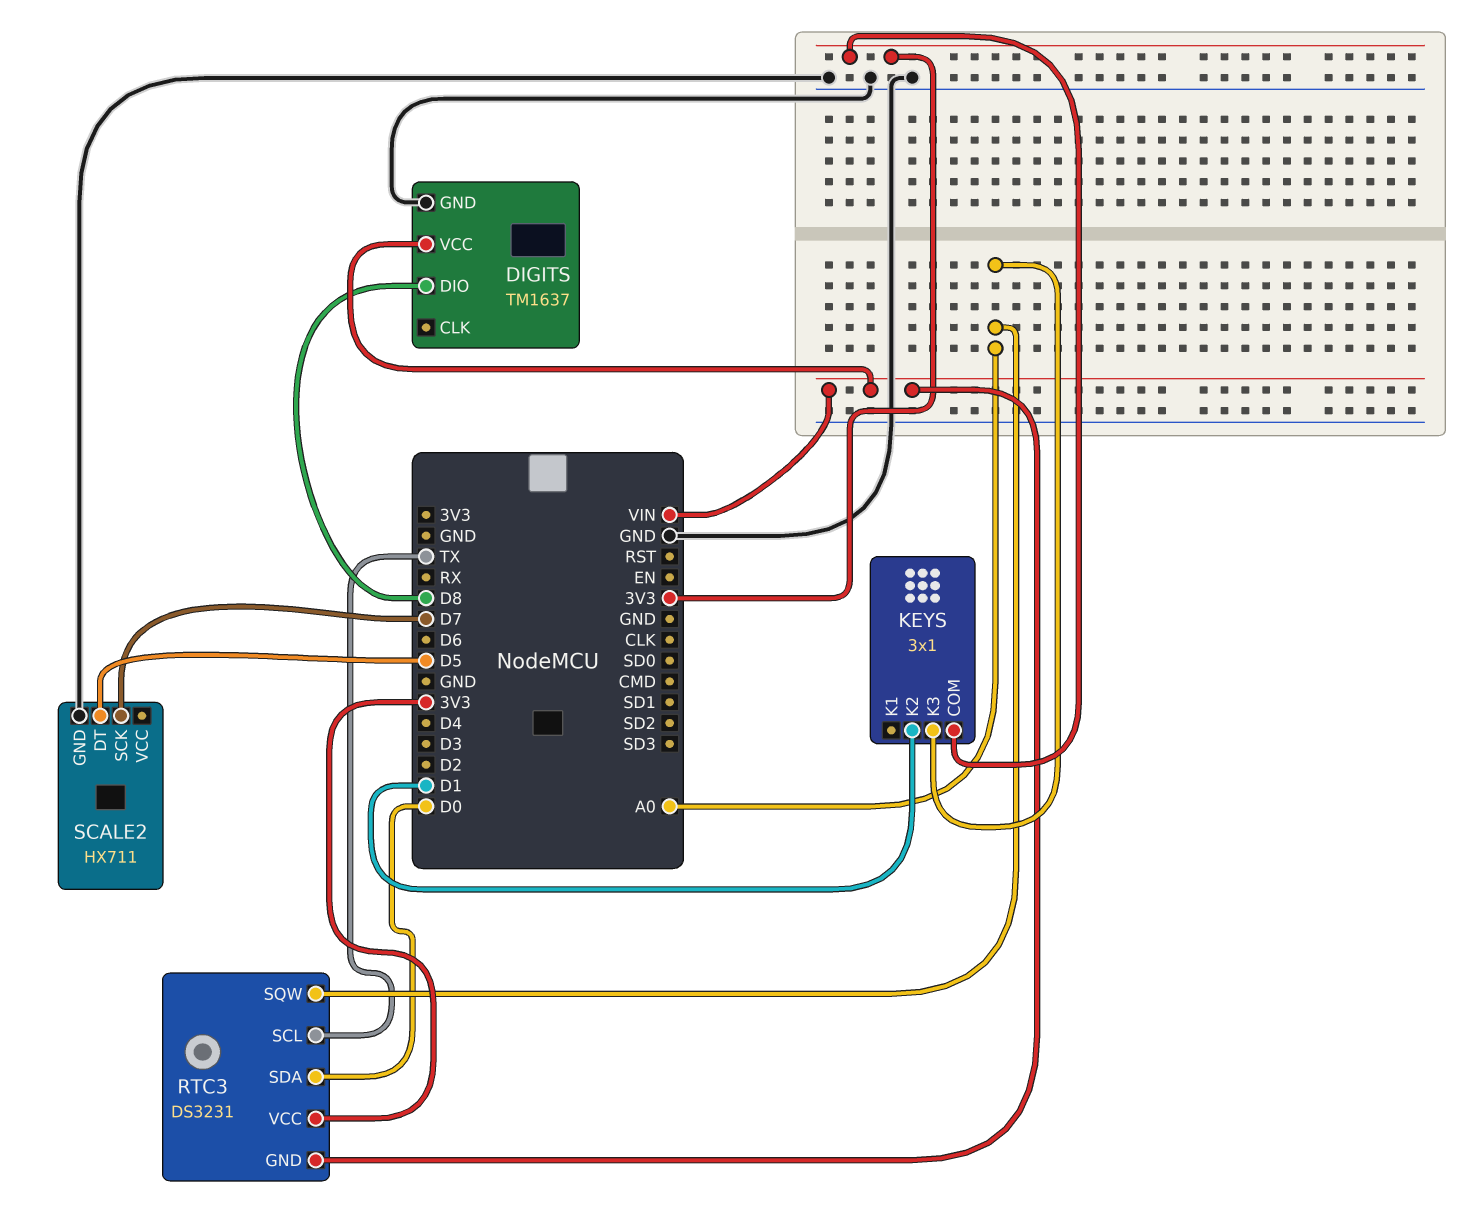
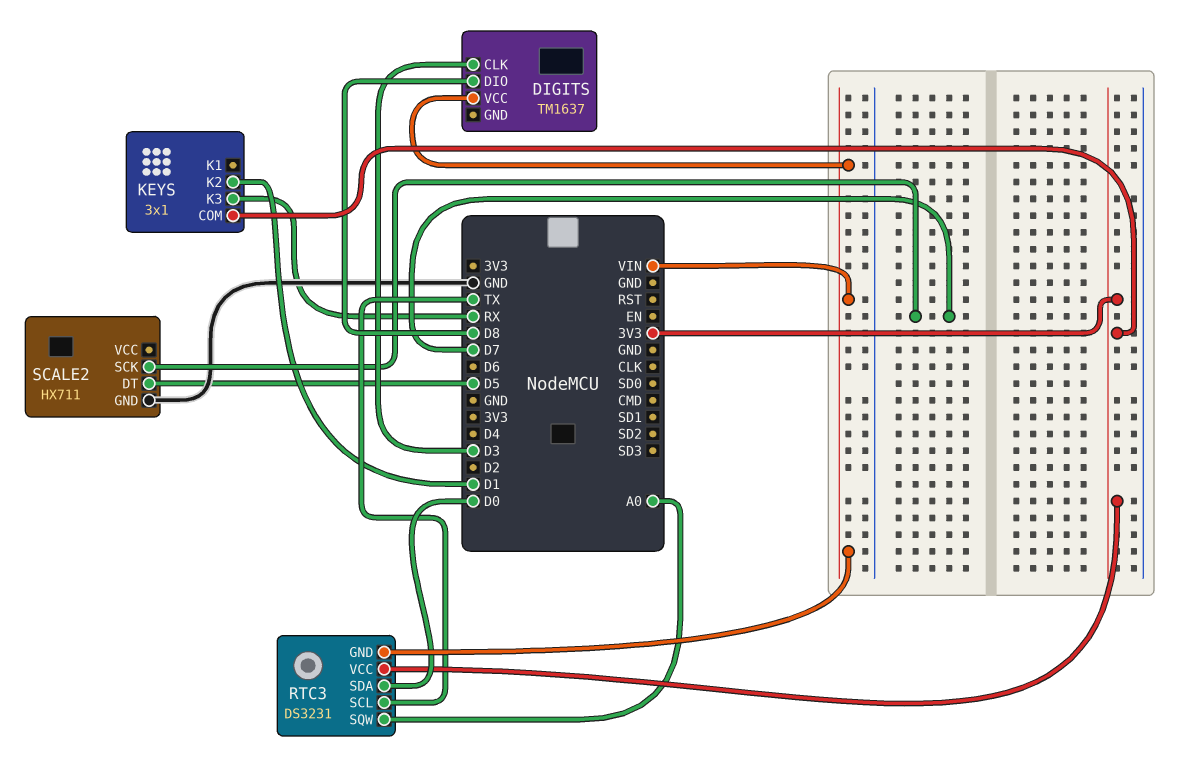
DIGITS pin CLK: none -> D3
DIGITS pin GND: GND -> none
KEYS pin K3: A0 -> RX

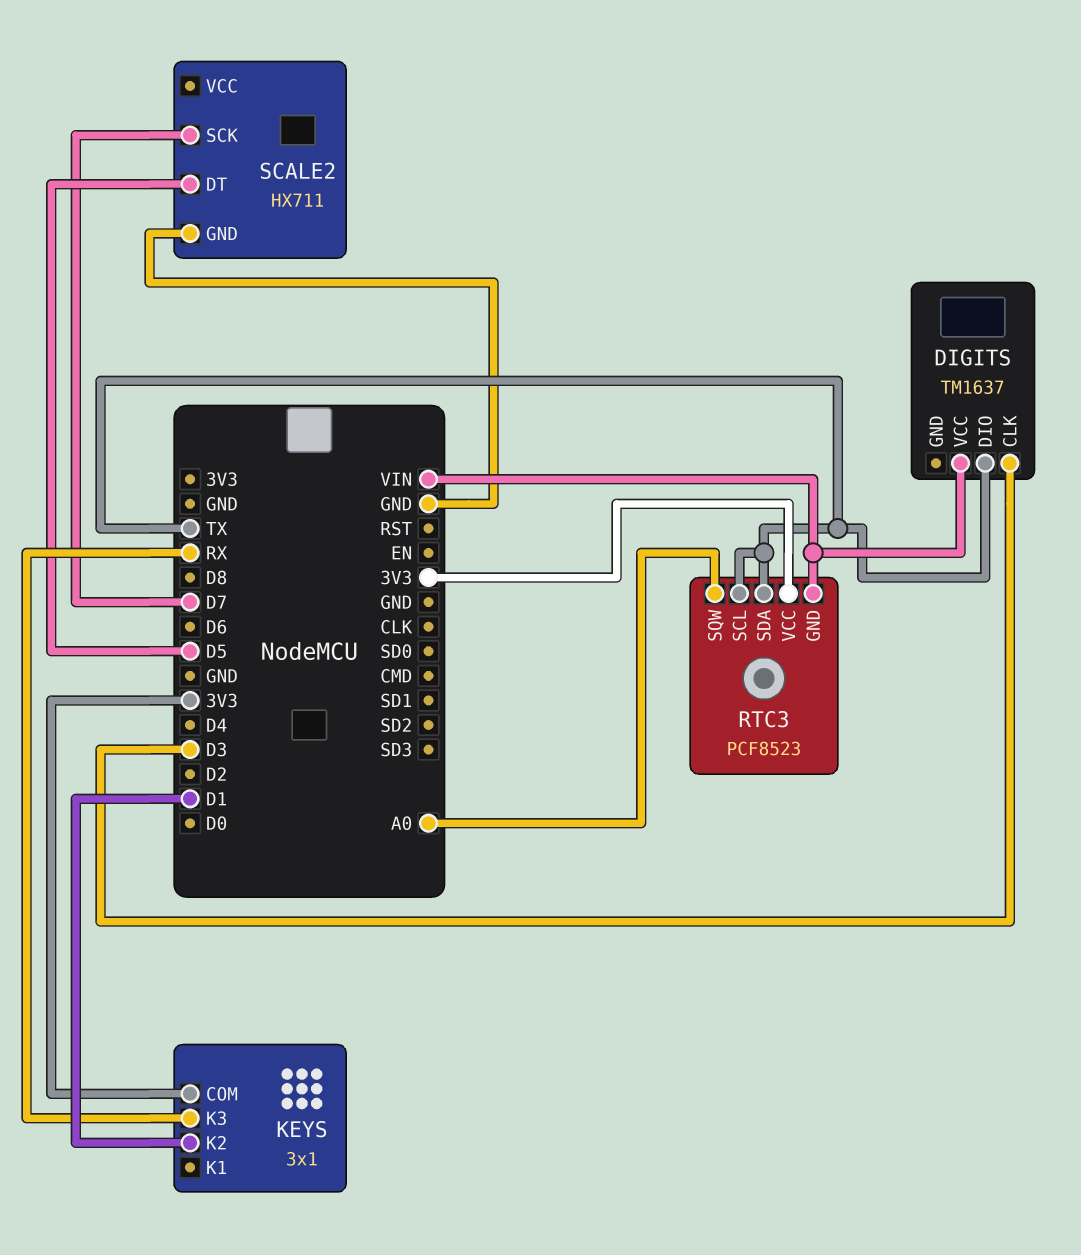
DIGITS pin DIO: D8 -> TX
RTC3: DS3231 -> PCF8523
RTC3 pin SDA: D0 -> TX

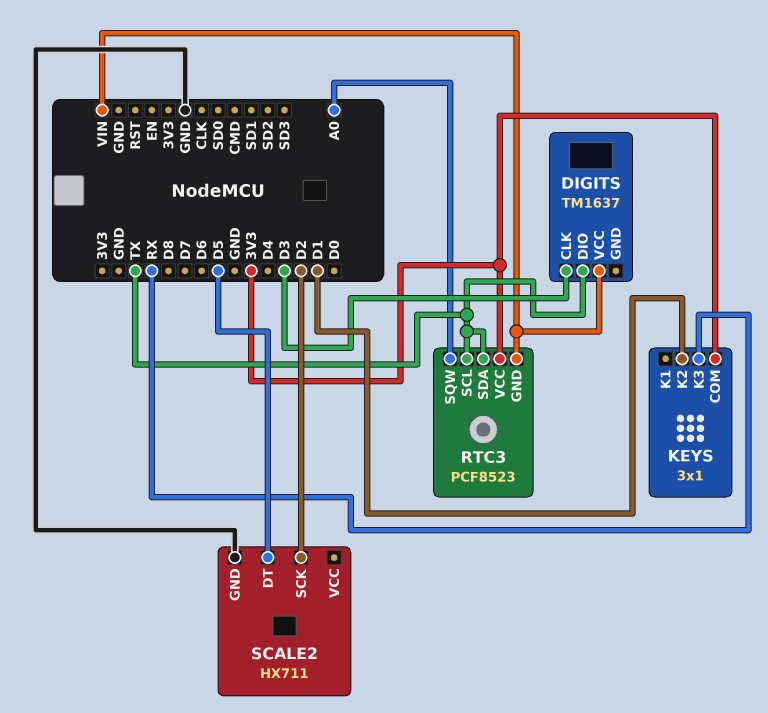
SCALE2 pin SCK: D7 -> D2

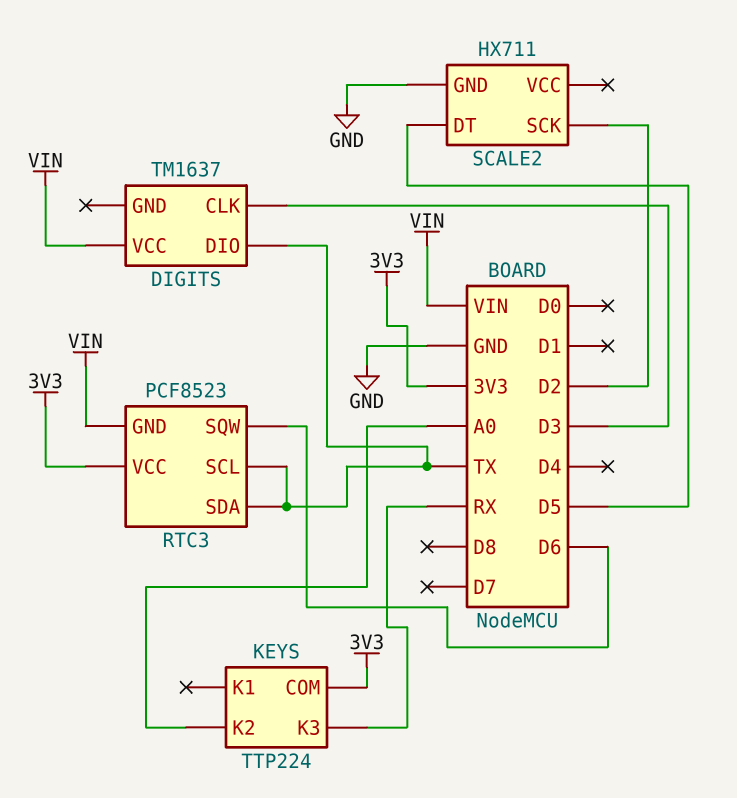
KEYS: 3x1 -> TTP224
KEYS pin K2: D1 -> A0
RTC3 pin SQW: A0 -> D6

